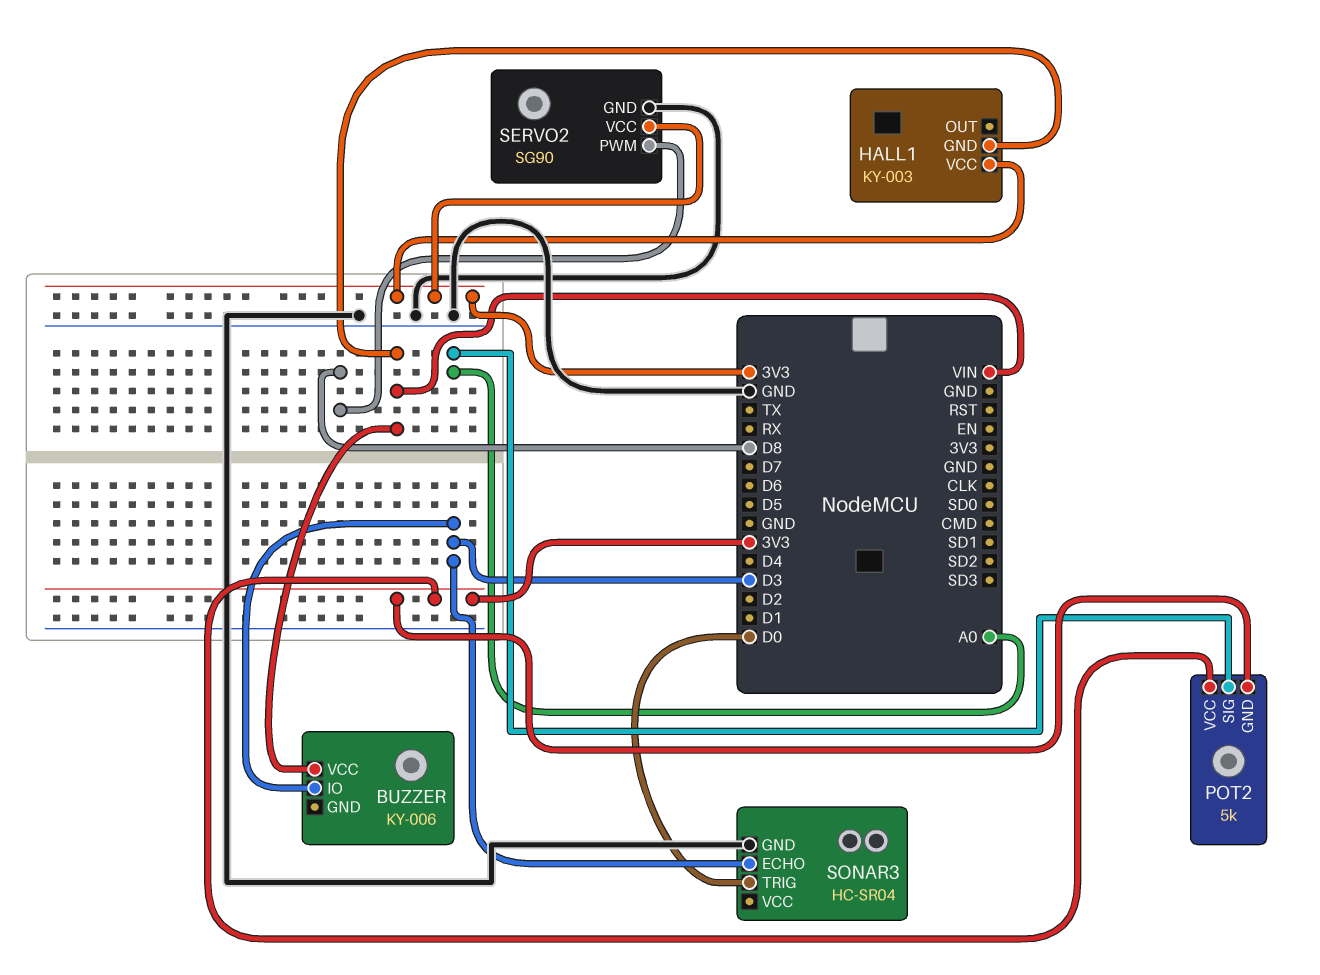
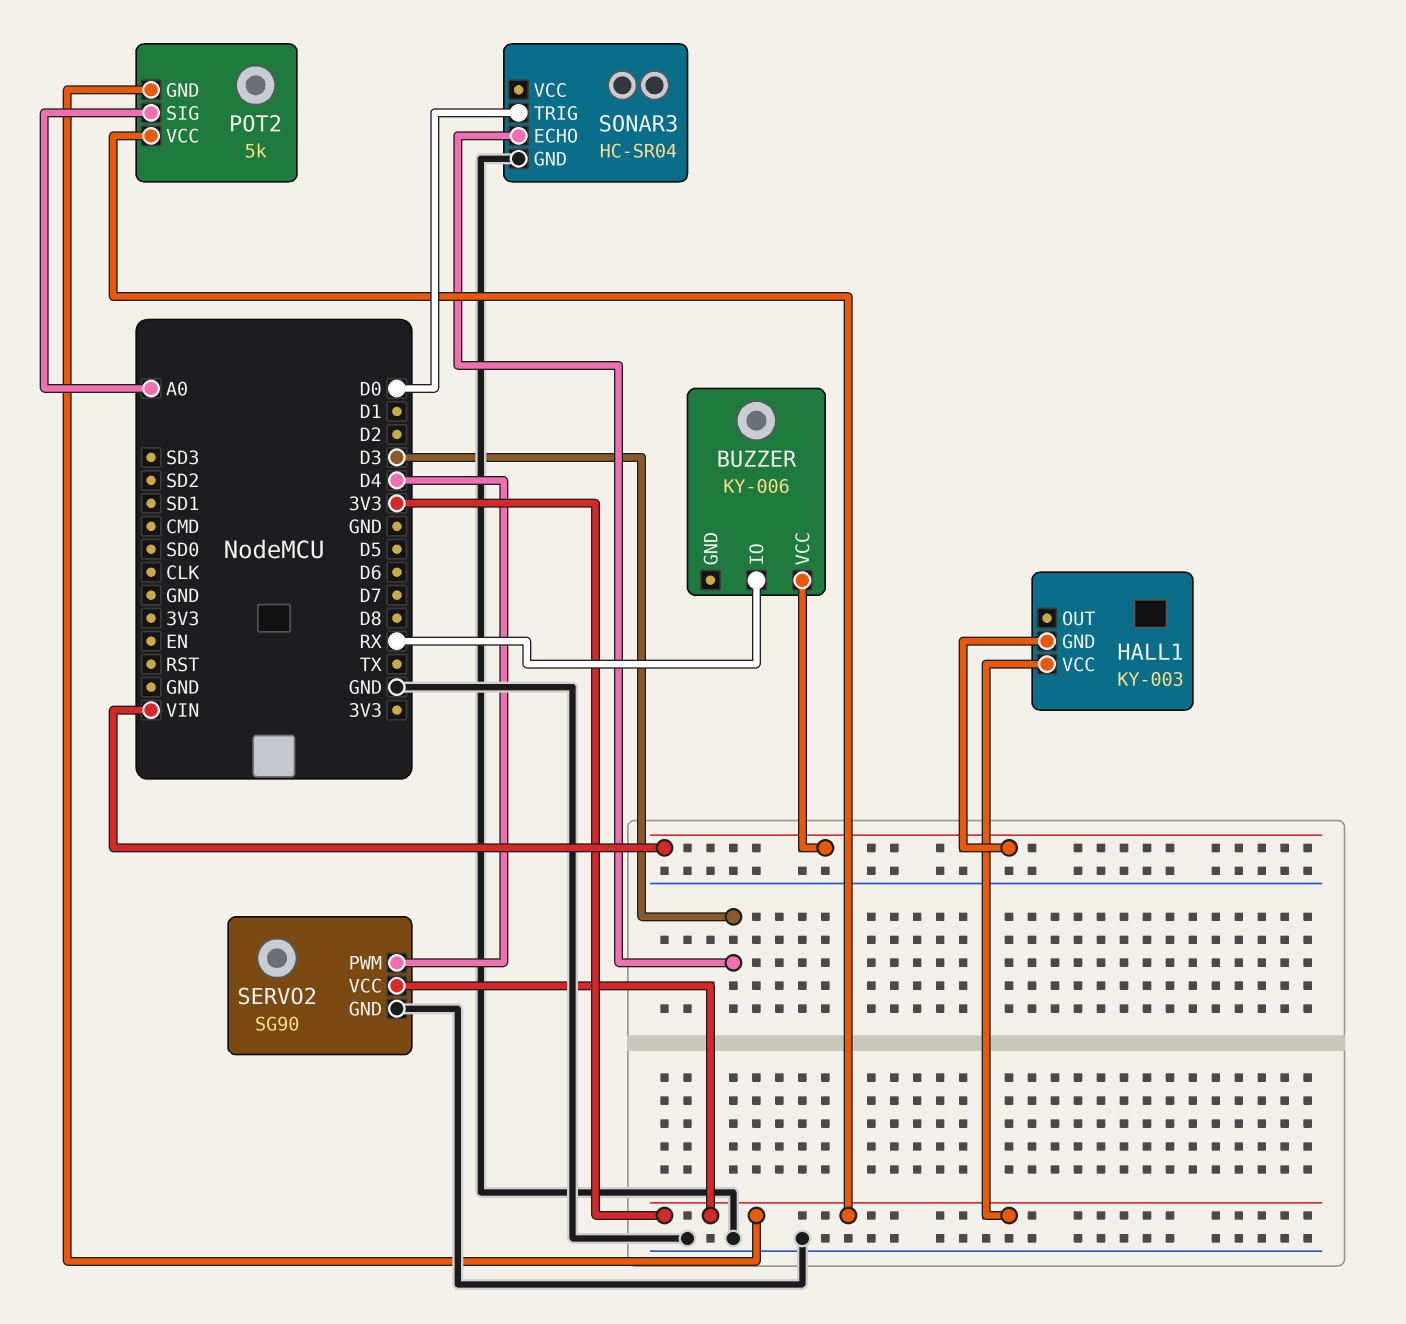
BUZZER pin IO: D3 -> RX
SERVO2 pin PWM: D8 -> D4

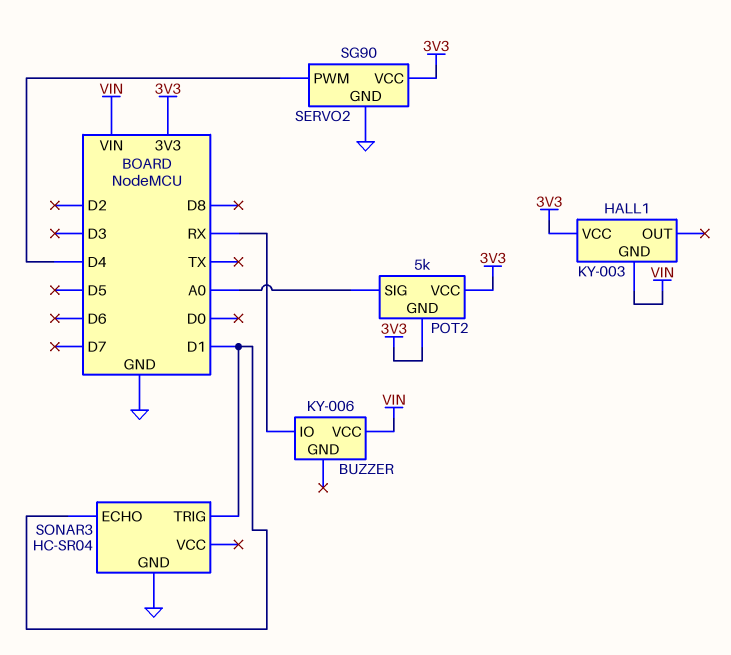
SONAR3 pin ECHO: D3 -> D1
SONAR3 pin TRIG: D0 -> D1

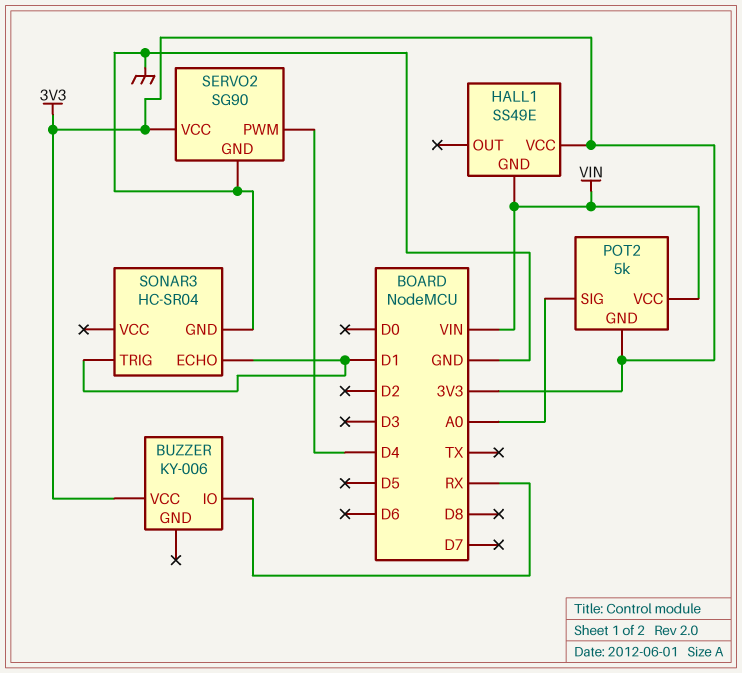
BUZZER pin VCC: VIN -> 3V3
HALL1: KY-003 -> SS49E
POT2 pin VCC: 3V3 -> VIN

